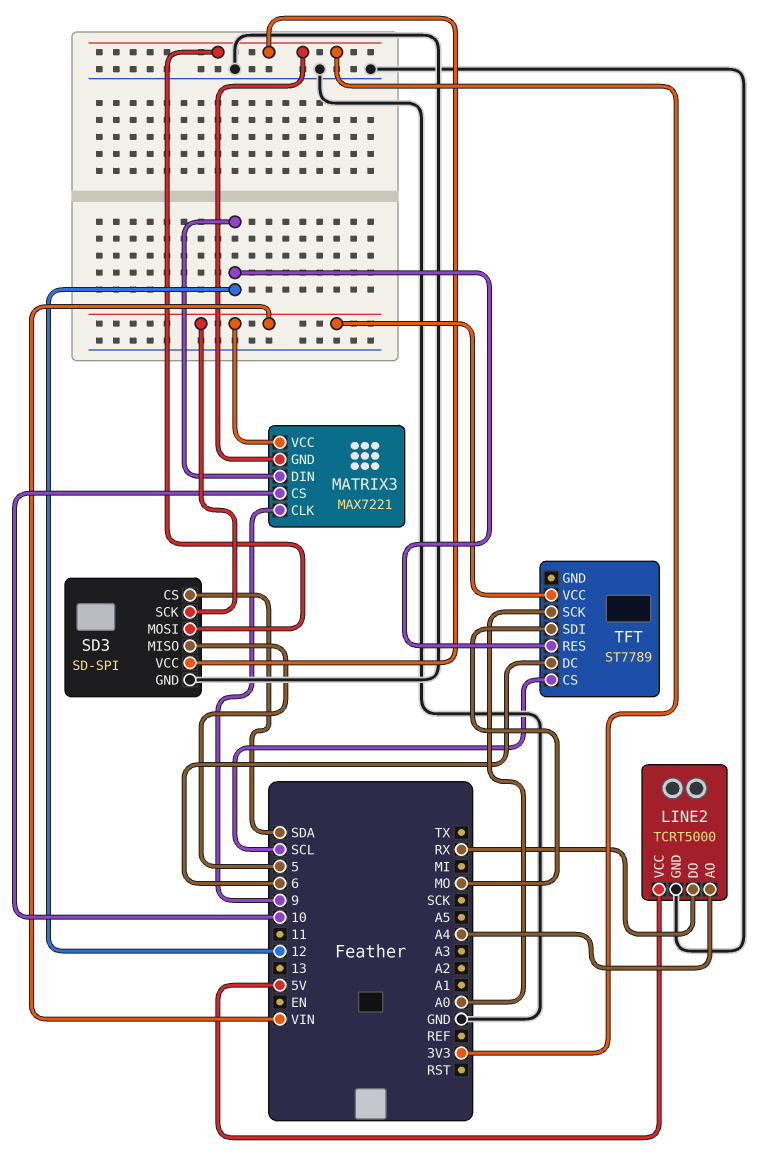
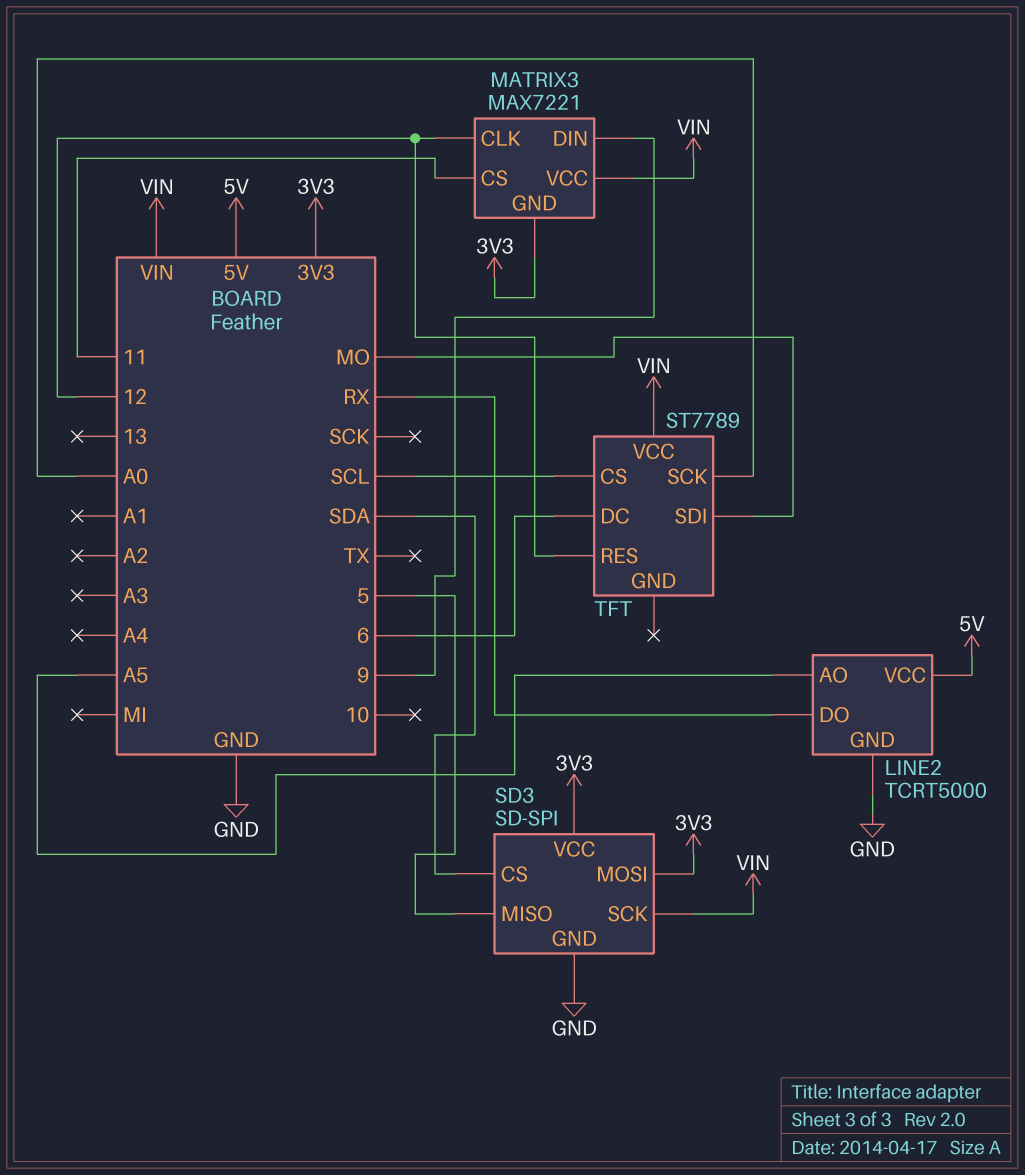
LINE2 pin AO: A4 -> A5
MATRIX3 pin CLK: 9 -> 12
MATRIX3 pin CS: 10 -> 11
MATRIX3 pin DIN: 12 -> 9

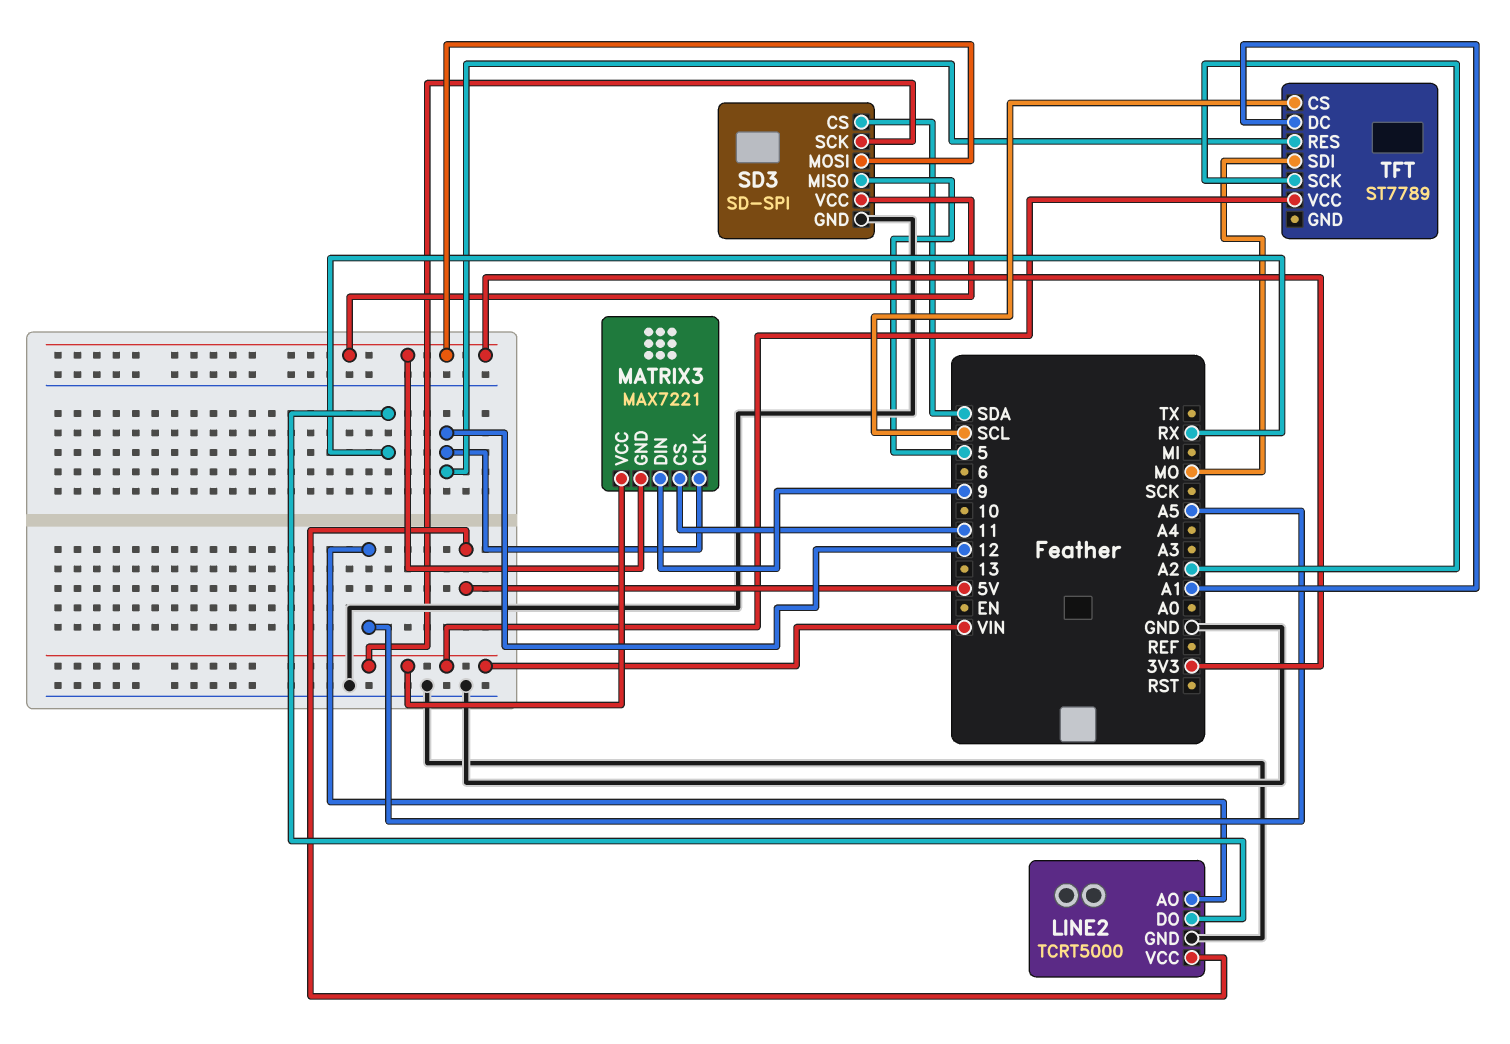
TFT pin DC: 6 -> A1
TFT pin SCK: A0 -> A2

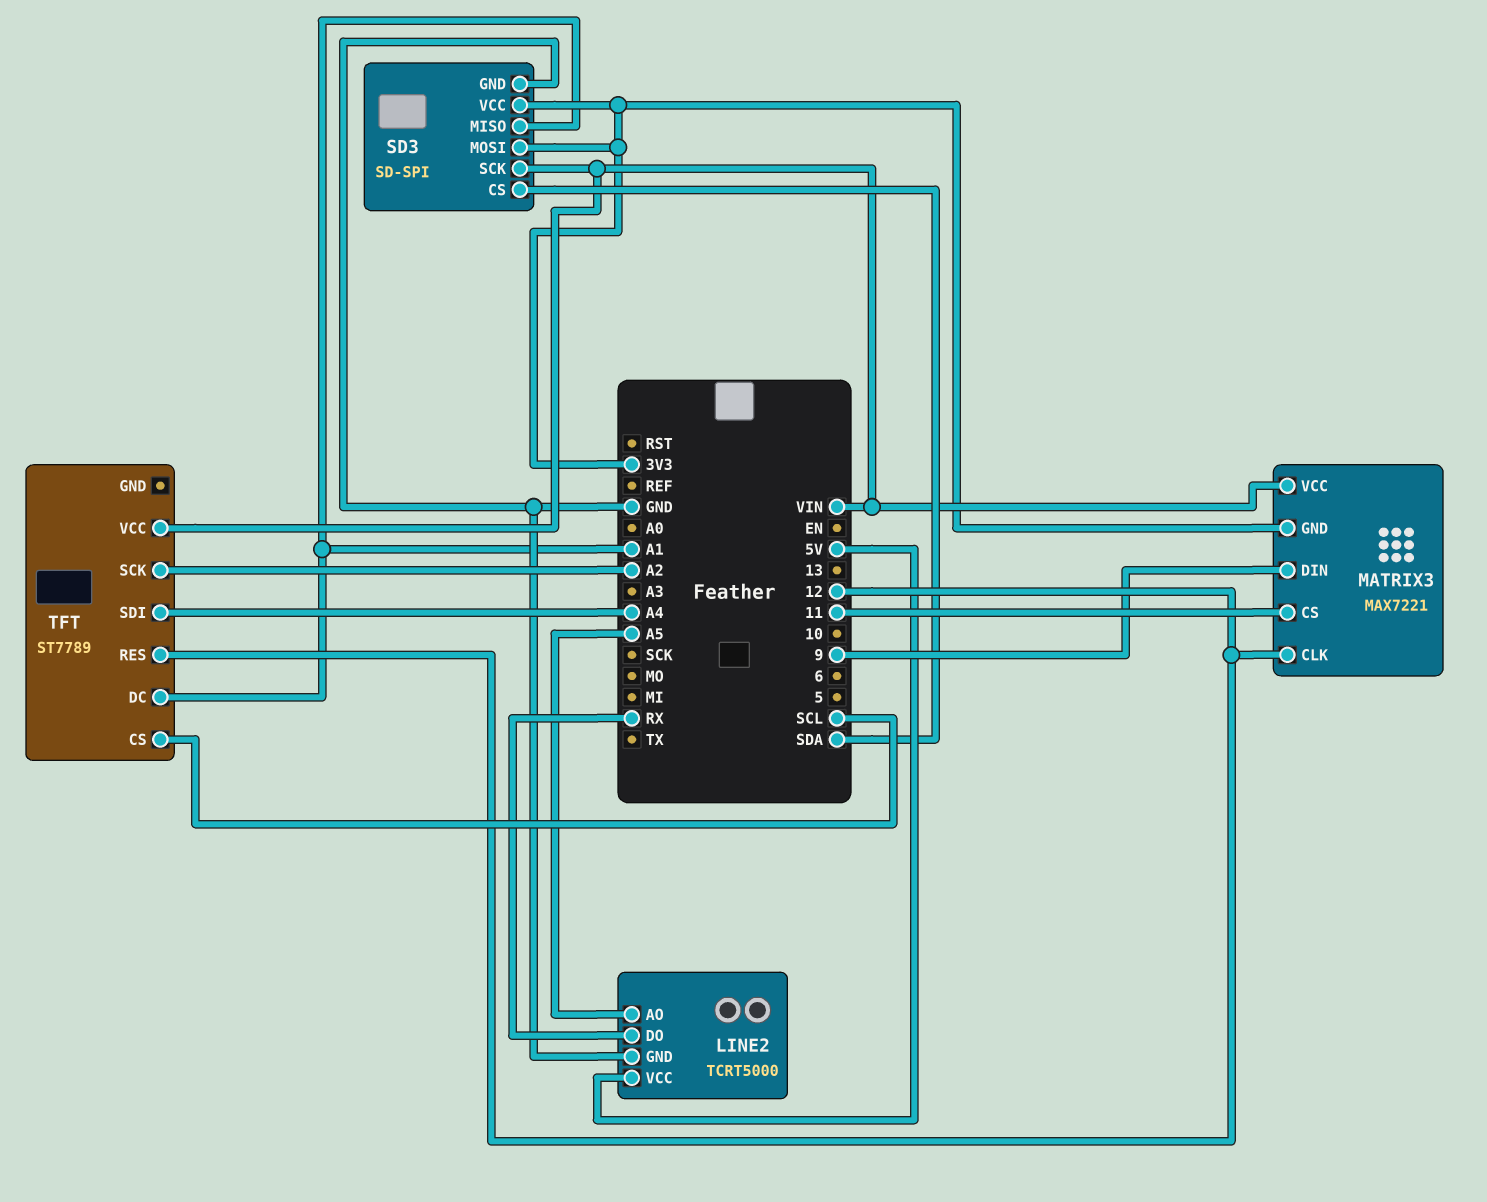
SD3 pin MISO: 5 -> A1
TFT pin SDI: MO -> A4

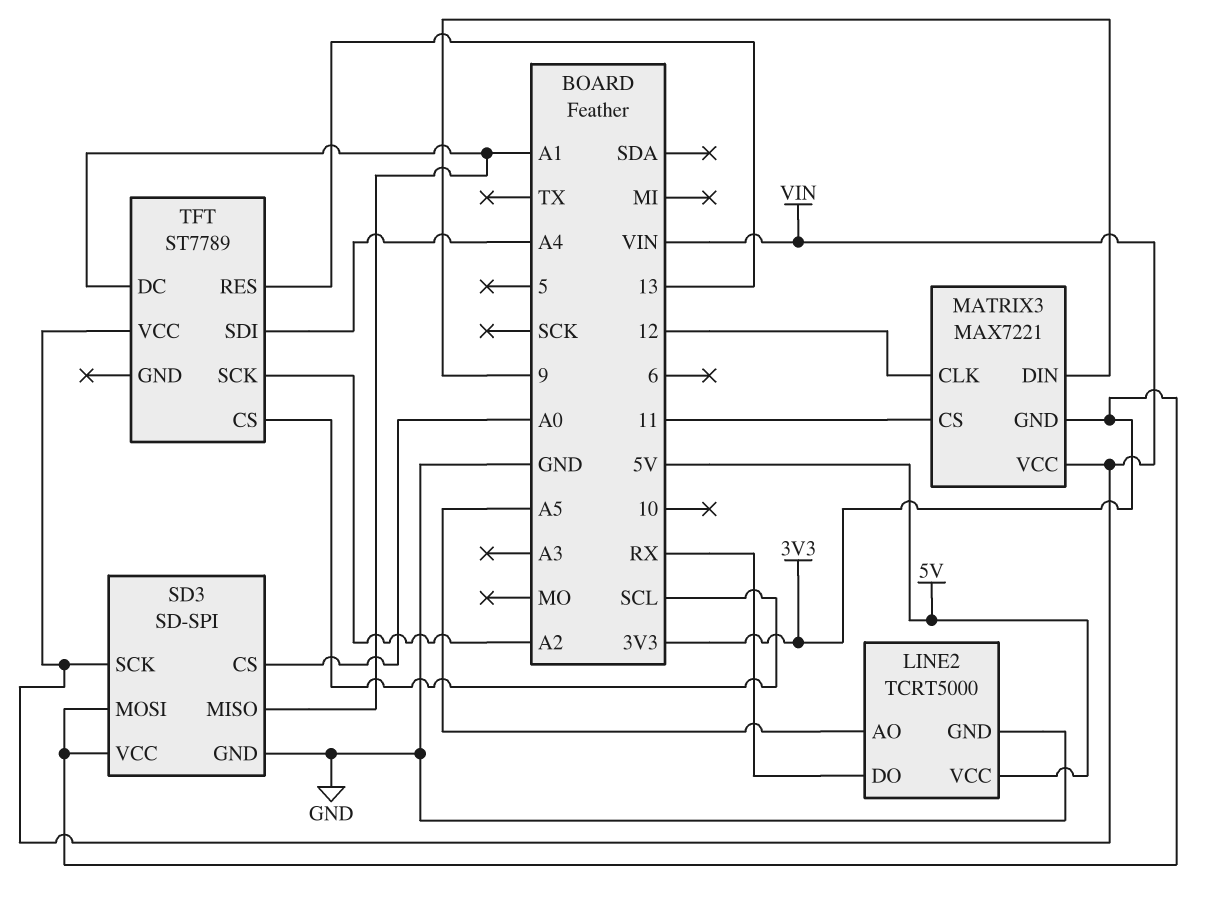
SD3 pin CS: SDA -> A0
TFT pin RES: 12 -> 13

